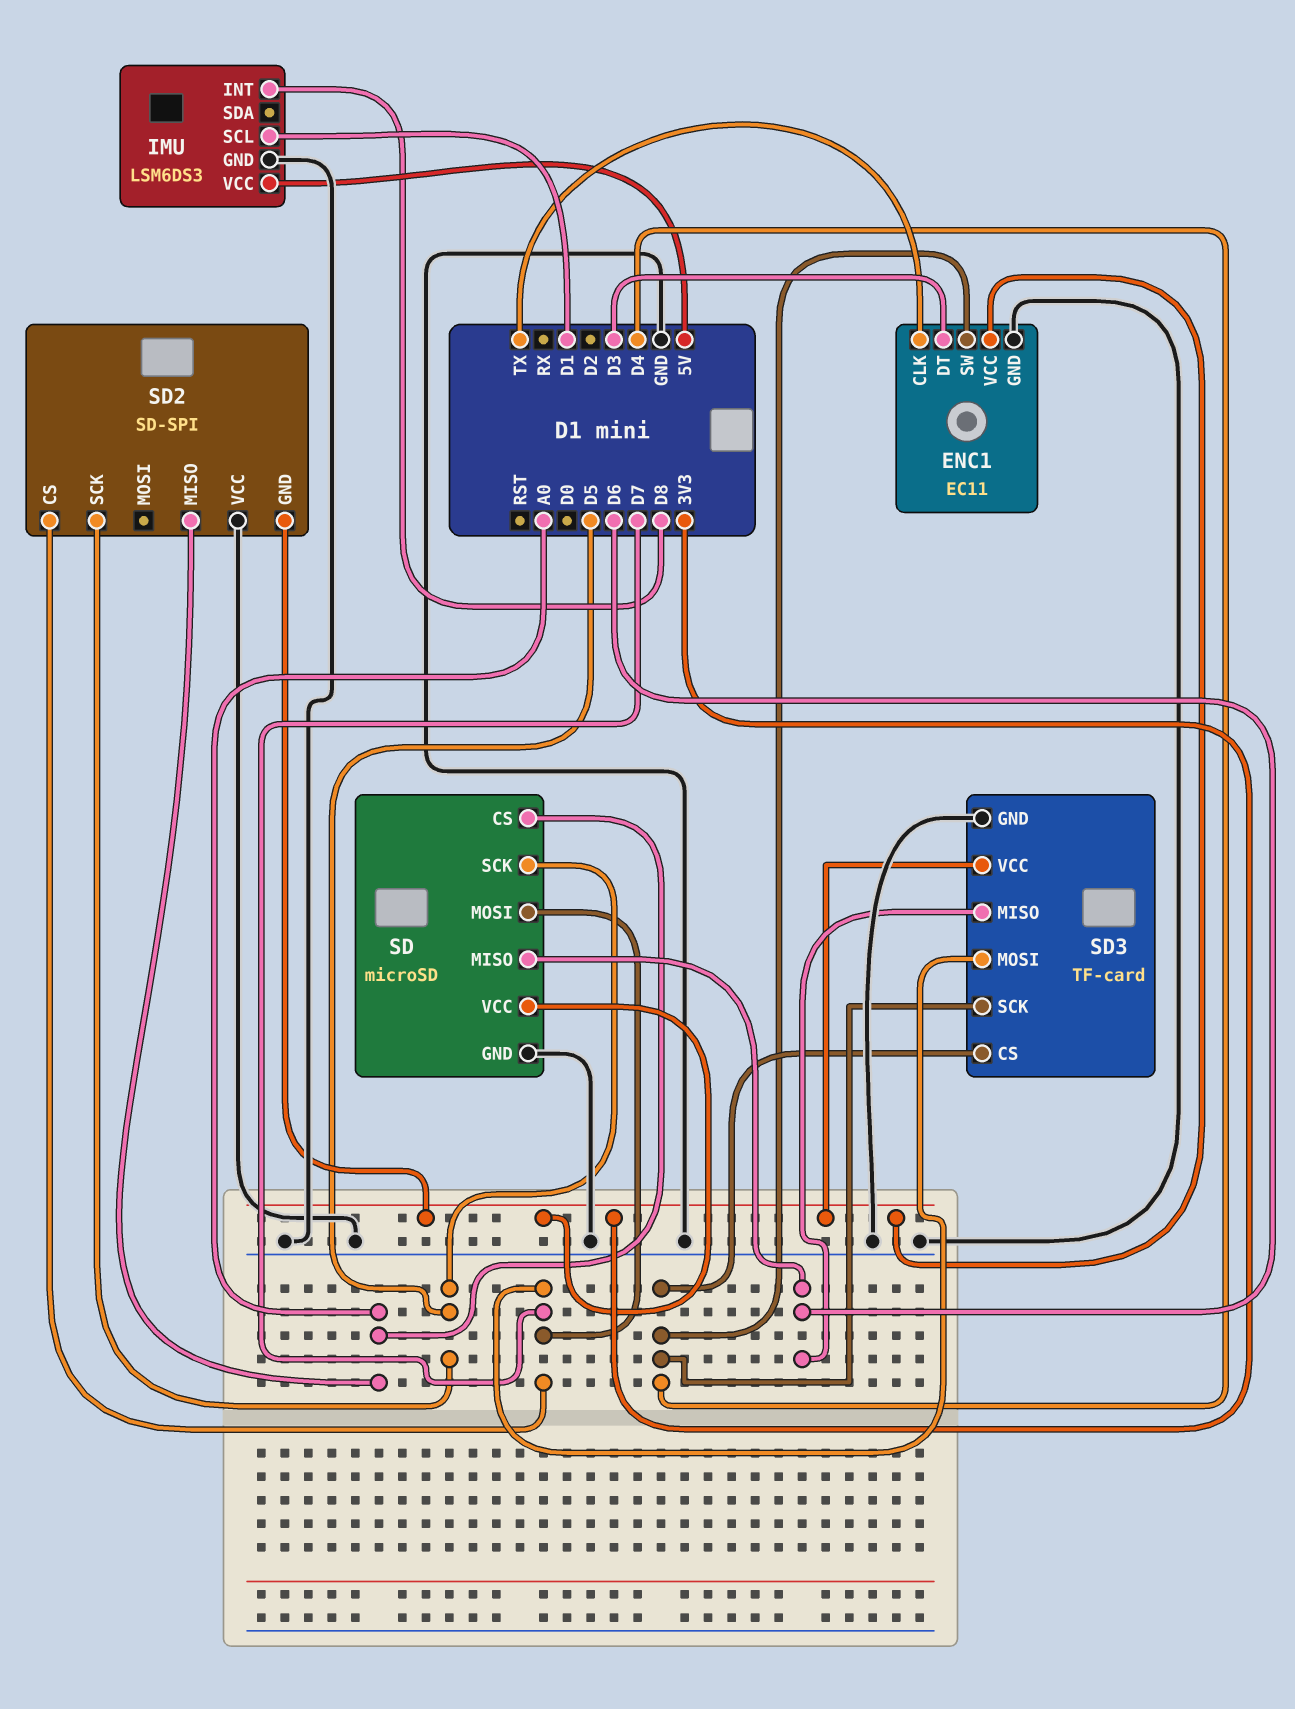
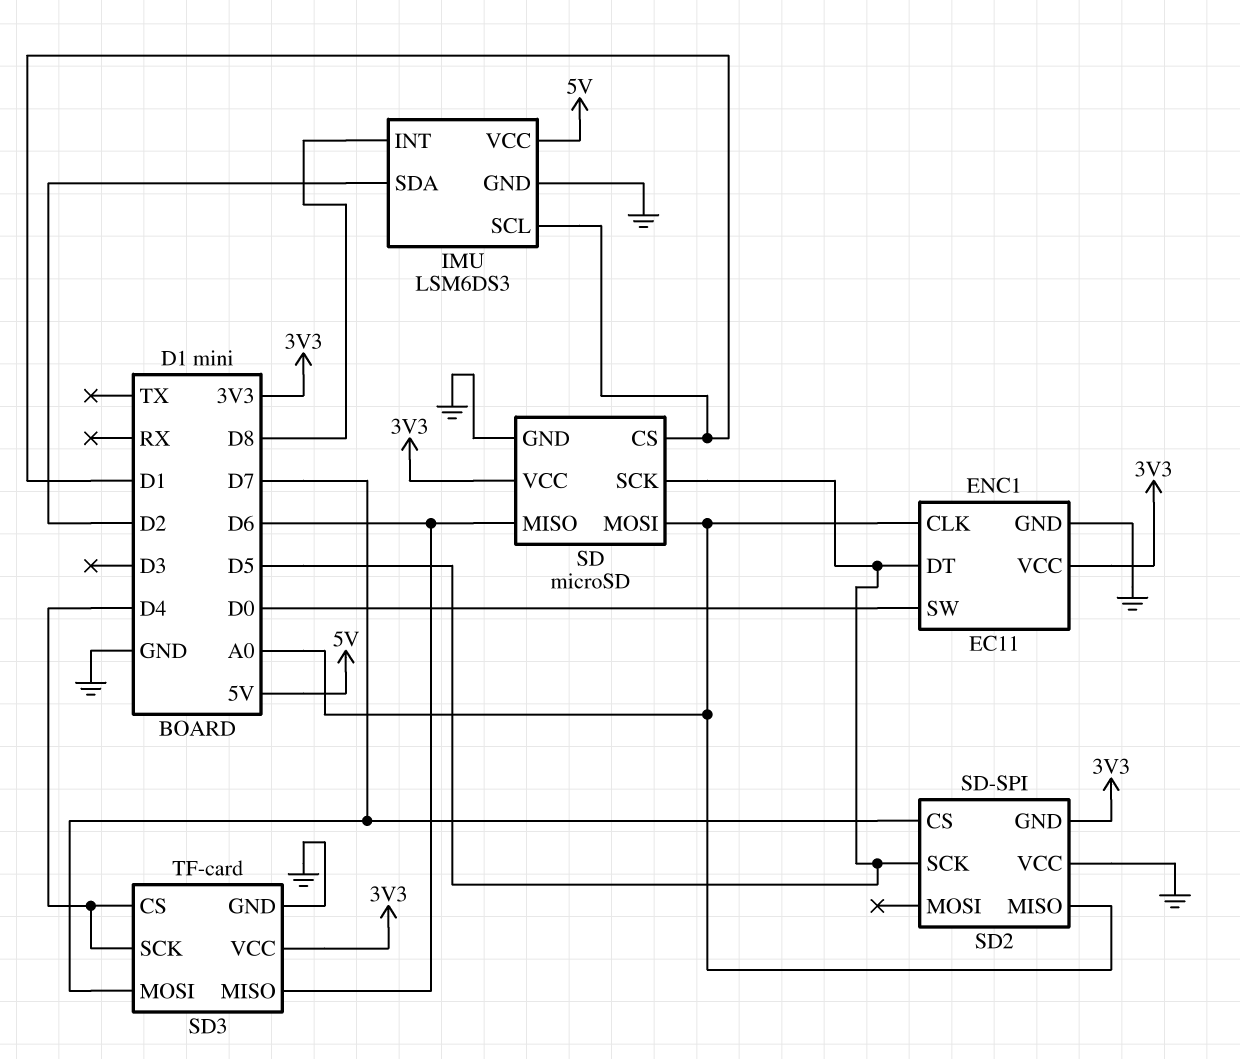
ENC1 pin CLK: TX -> A0
ENC1 pin DT: D3 -> D5
ENC1 pin SW: D4 -> D0
IMU pin SDA: none -> D2
SD pin CS: A0 -> D1
SD pin MOSI: D7 -> A0

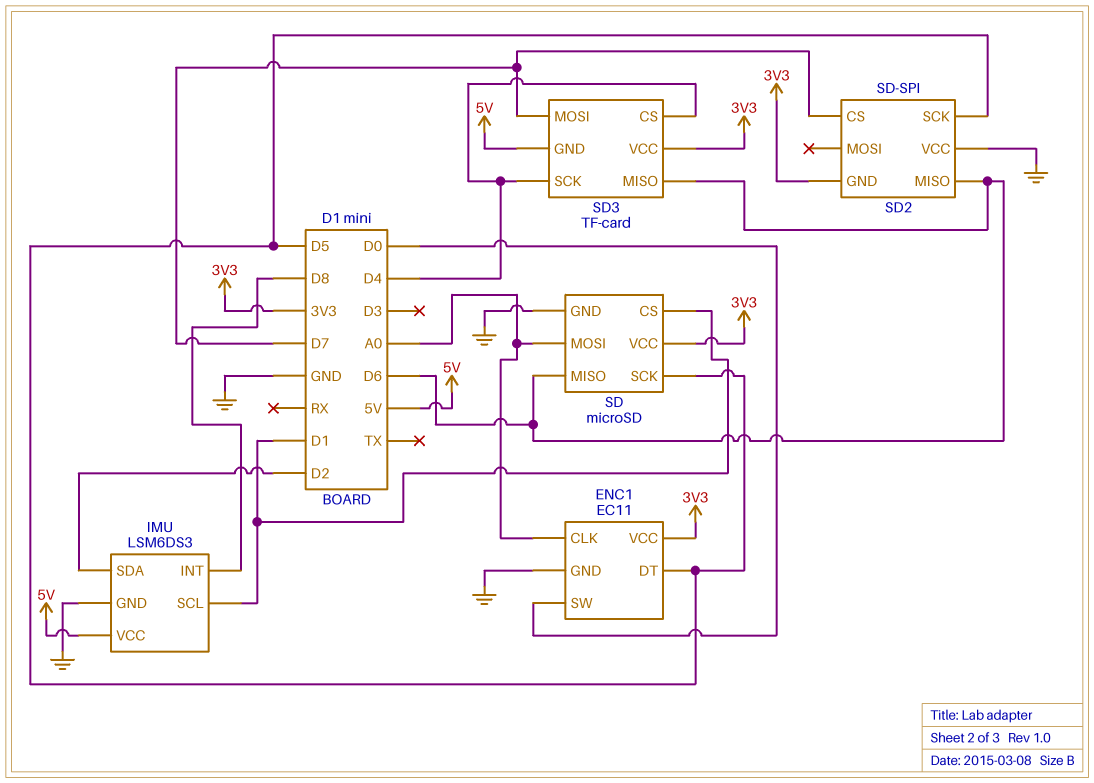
SD2 pin MISO: A0 -> D6
SD3 pin GND: GND -> 5V

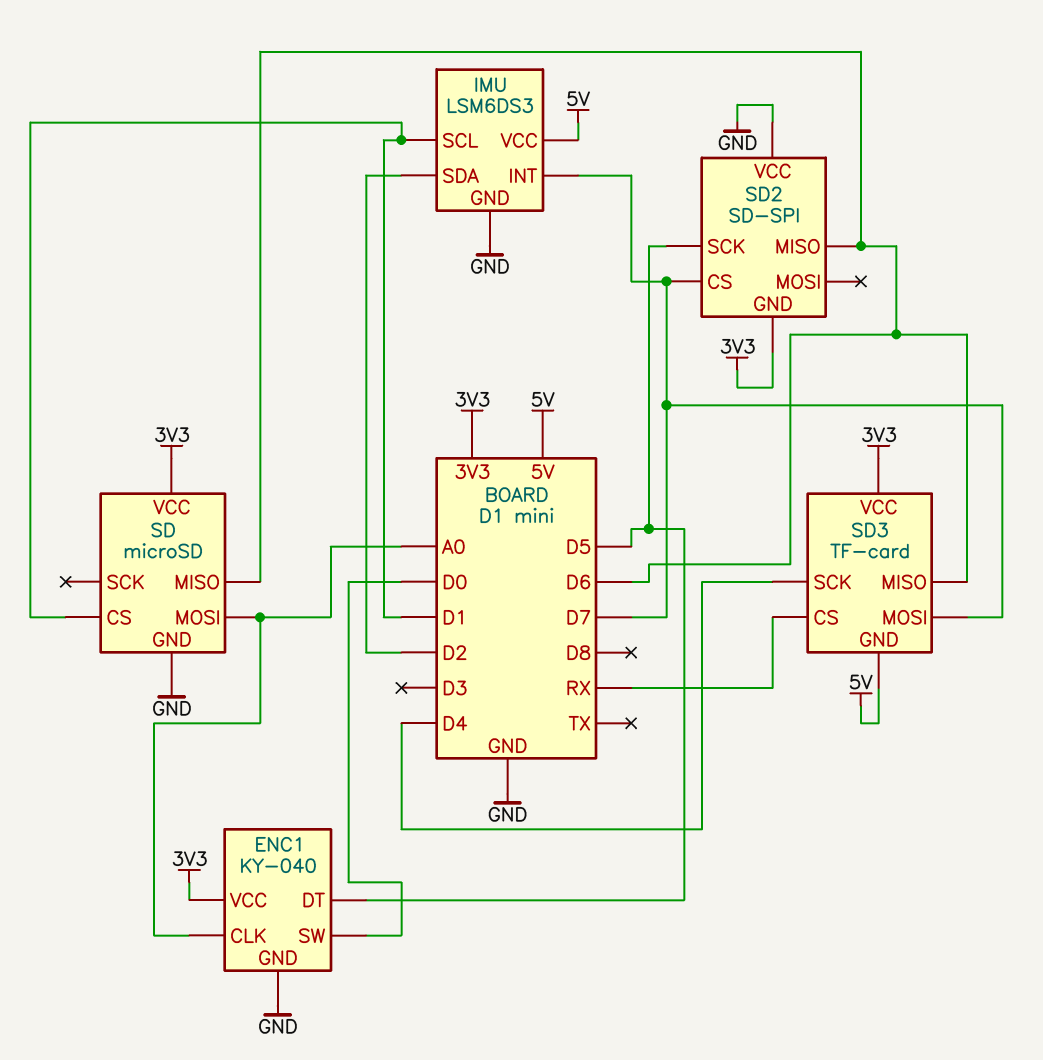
ENC1: EC11 -> KY-040
IMU pin INT: D8 -> D7
SD pin SCK: D5 -> none
SD3 pin CS: D4 -> RX

